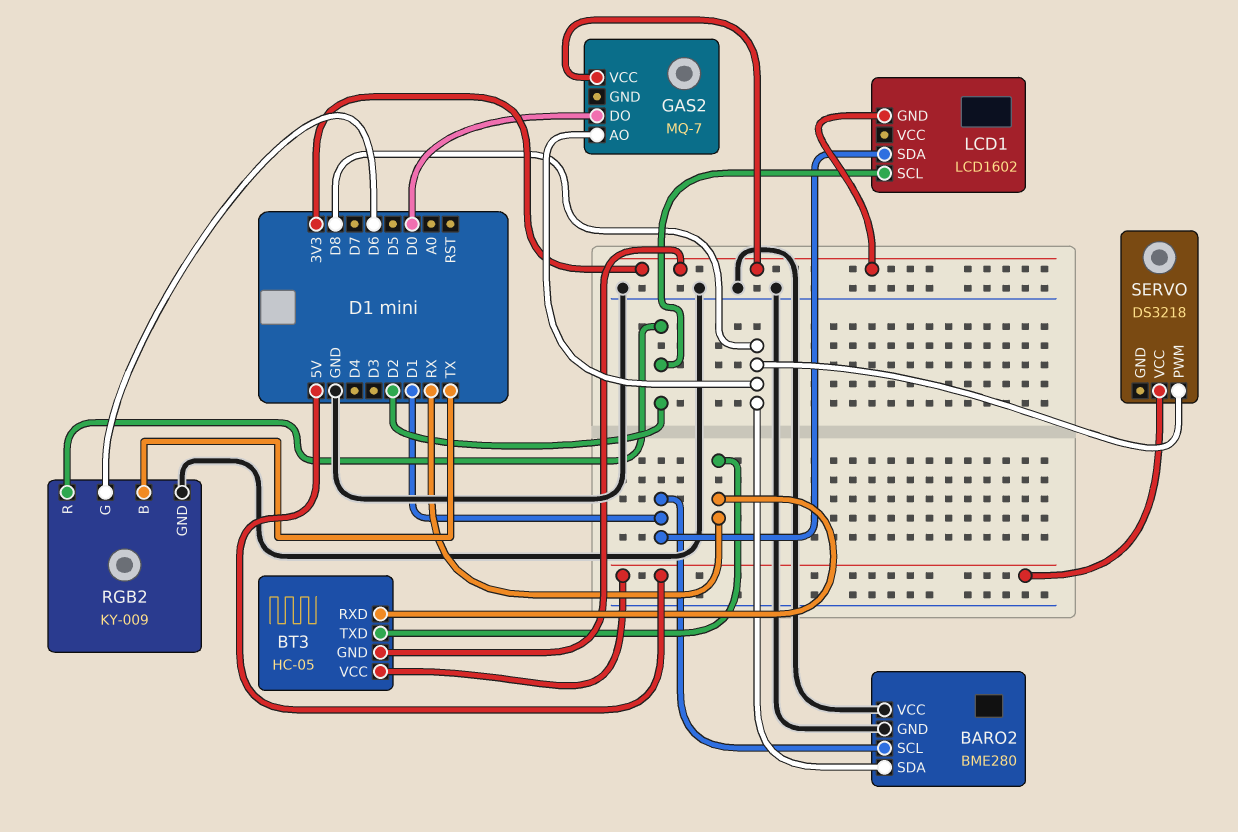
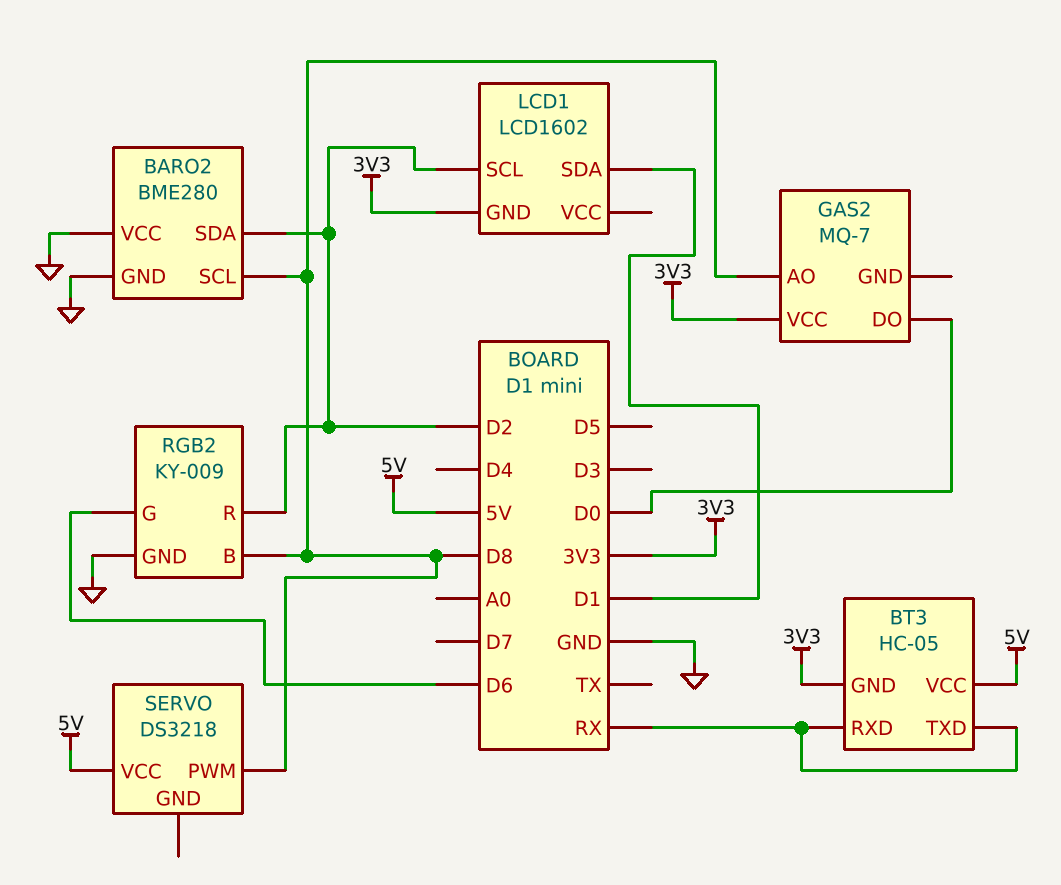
BARO2 pin SCL: D1 -> D8
BARO2 pin SDA: D8 -> D2
RGB2 pin B: TX -> D8

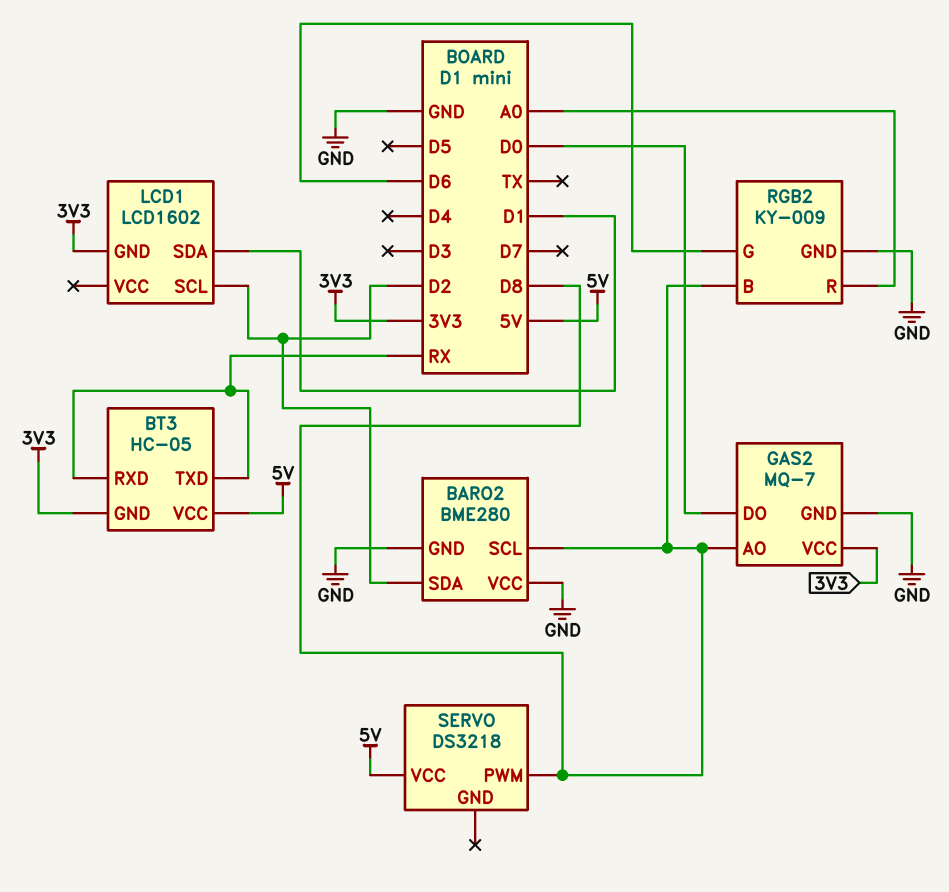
GAS2 pin GND: none -> GND
RGB2 pin R: D2 -> A0

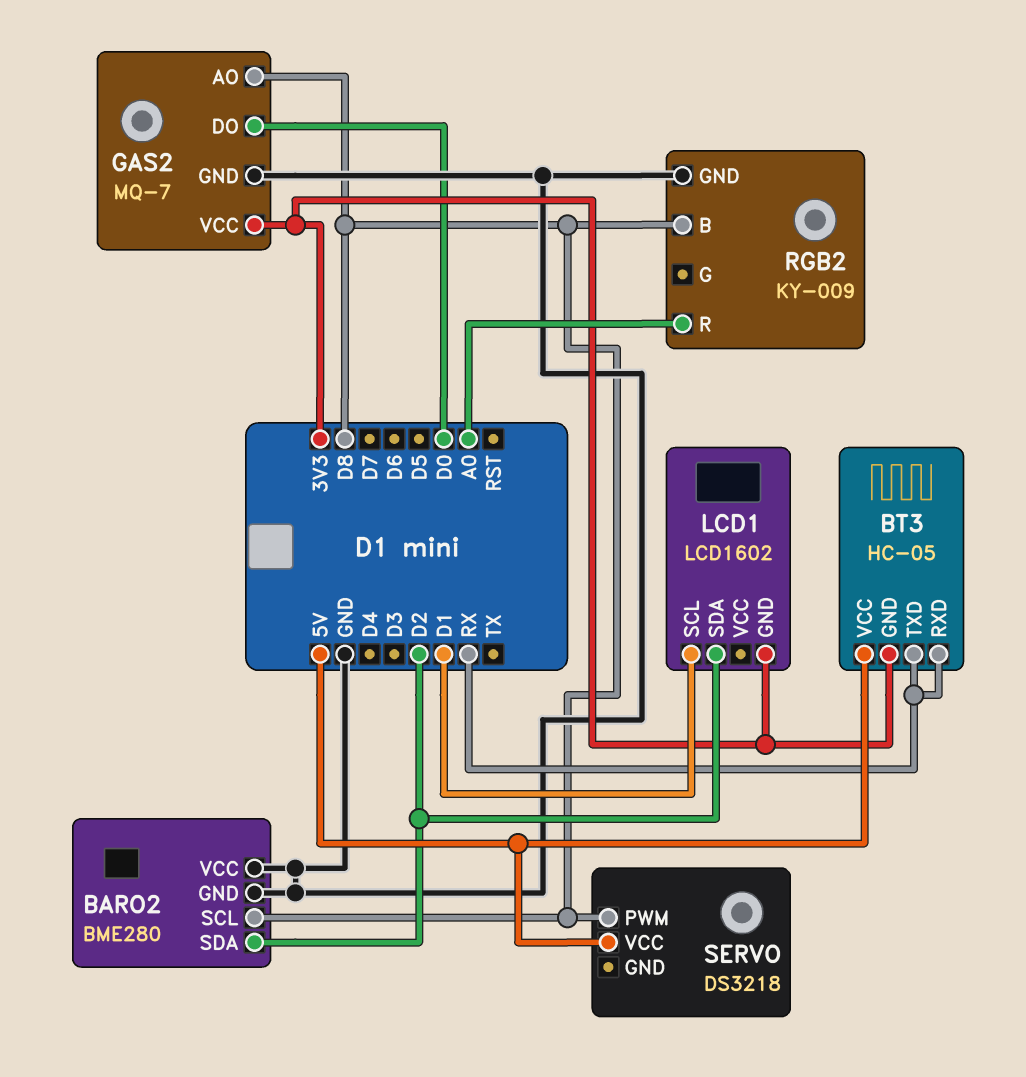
LCD1 pin SCL: D2 -> D1
LCD1 pin SDA: D1 -> D2
RGB2 pin G: D6 -> none

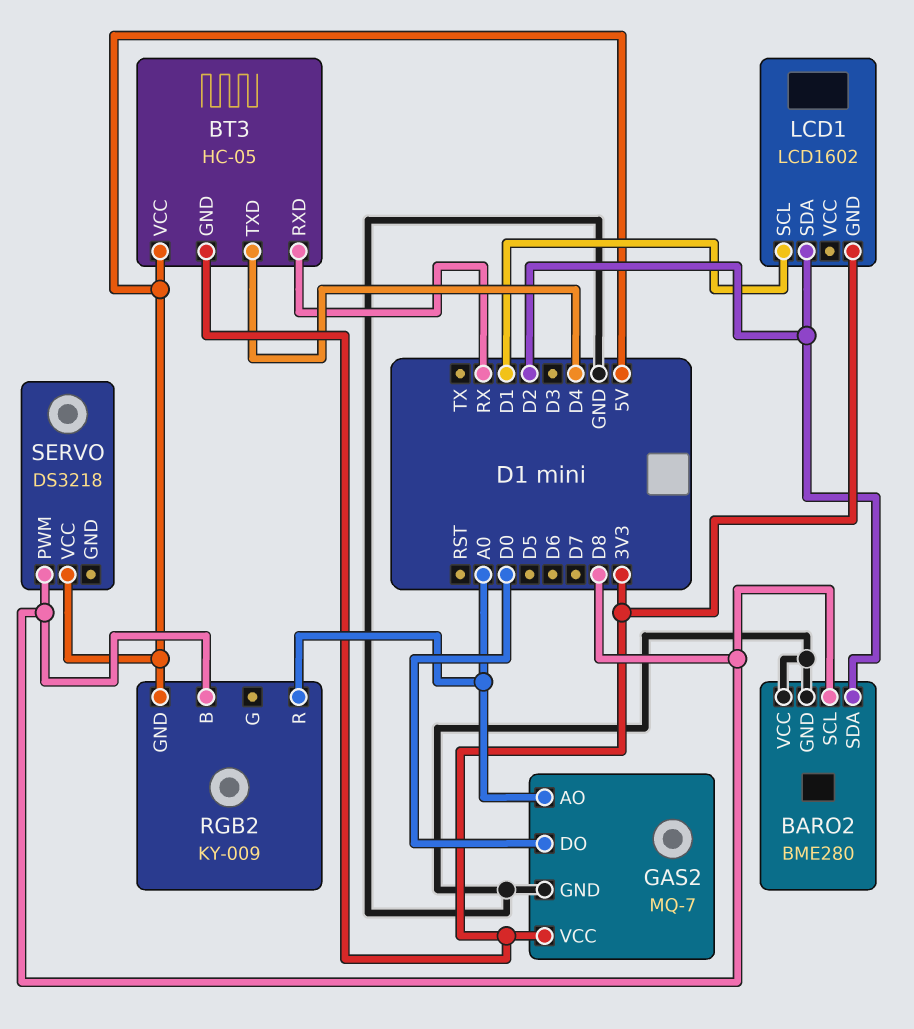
BT3 pin TXD: RX -> D4
GAS2 pin AO: D8 -> A0
RGB2 pin GND: GND -> 5V

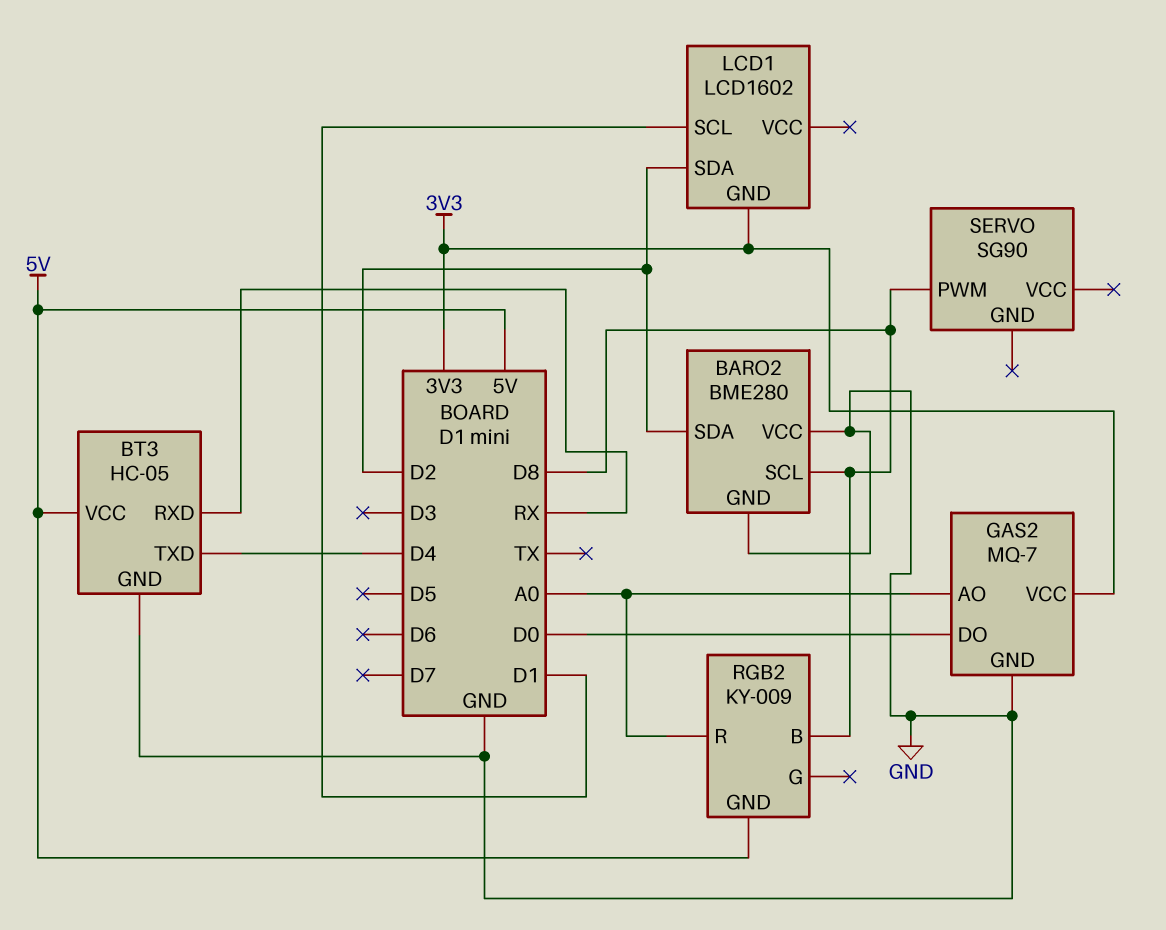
BT3 pin GND: 3V3 -> GND
SERVO: DS3218 -> SG90
SERVO pin VCC: 5V -> none

